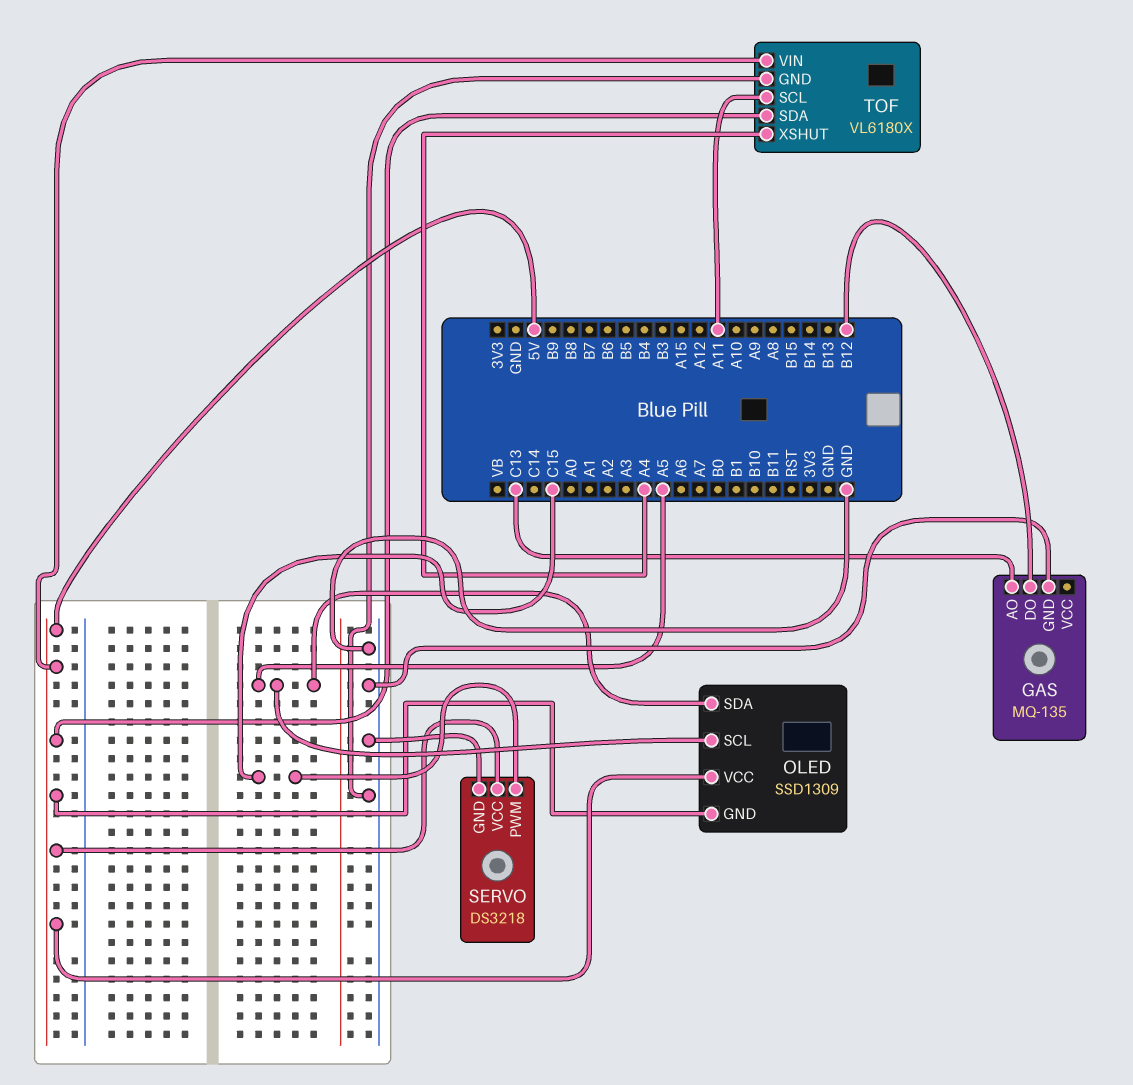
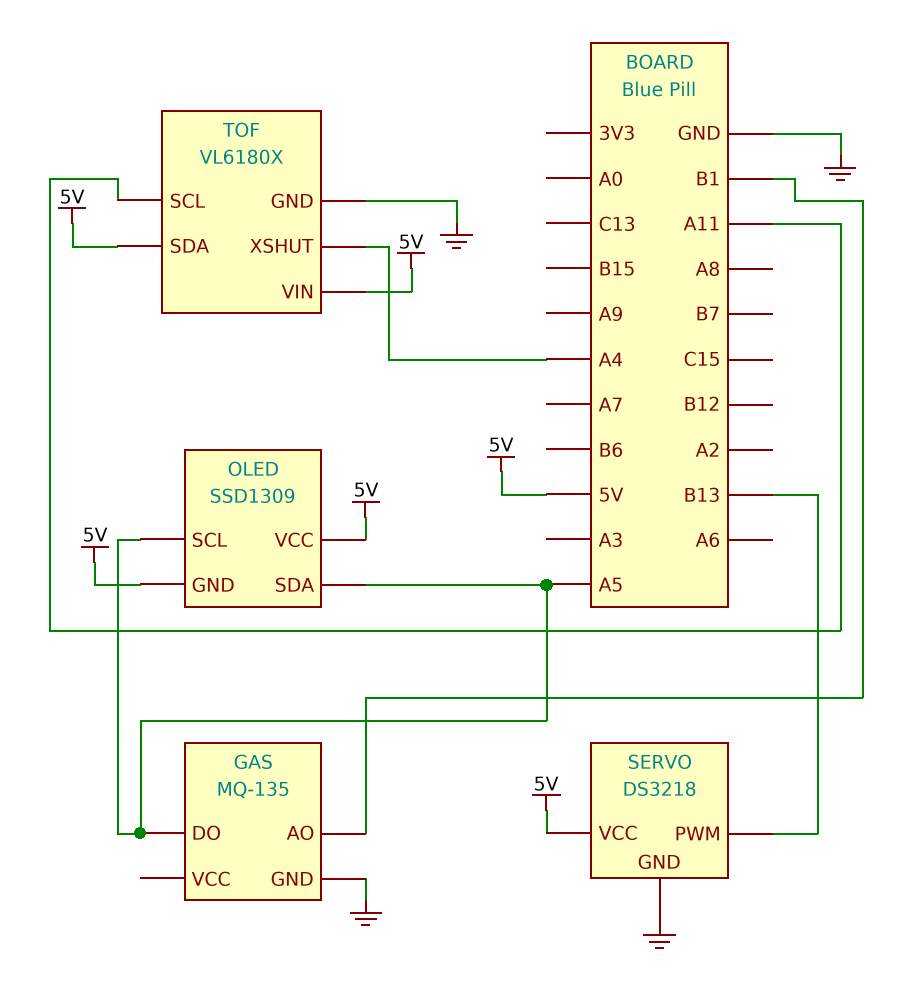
GAS pin AO: C13 -> B1
GAS pin DO: B12 -> A5
SERVO pin PWM: C15 -> B13

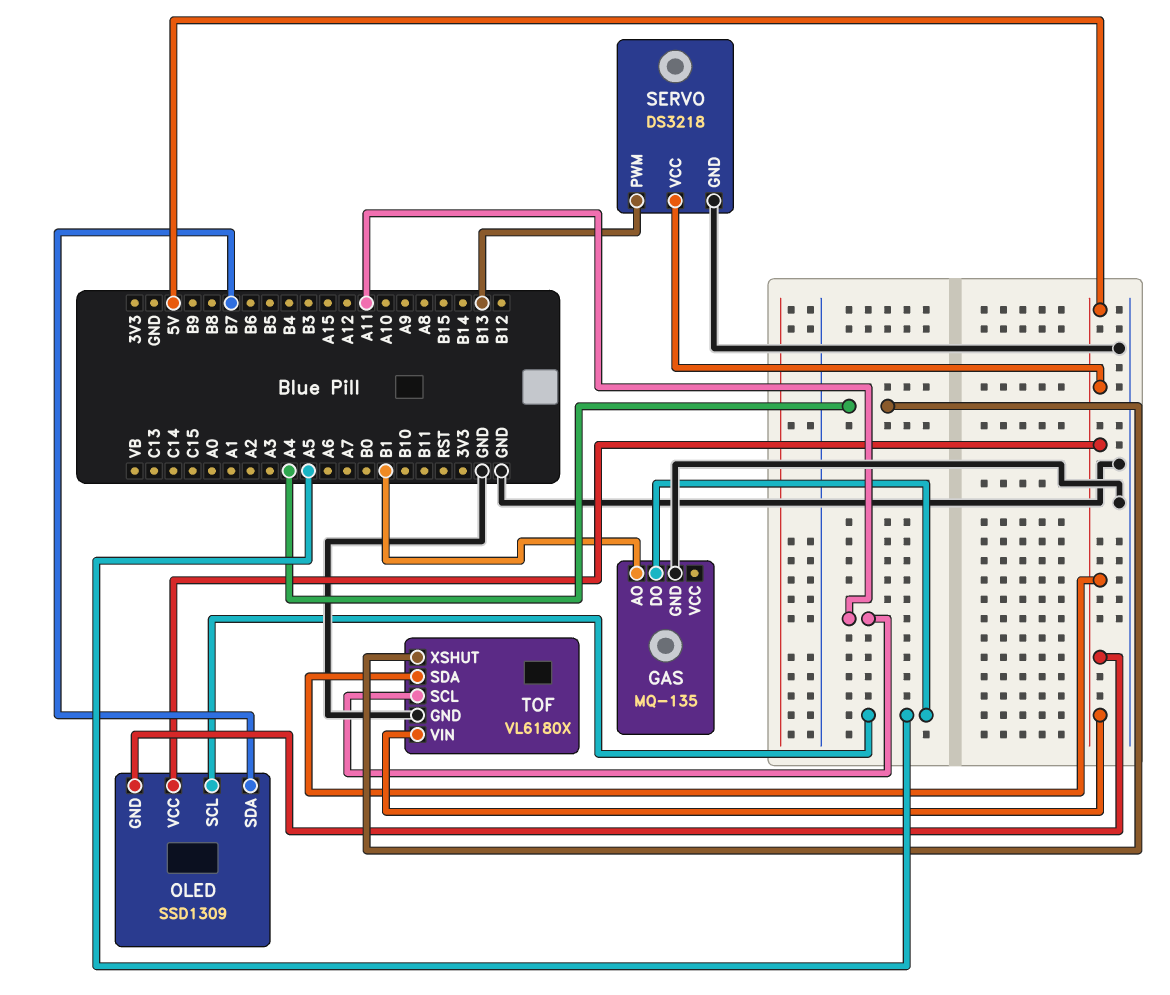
OLED pin SDA: A5 -> B7

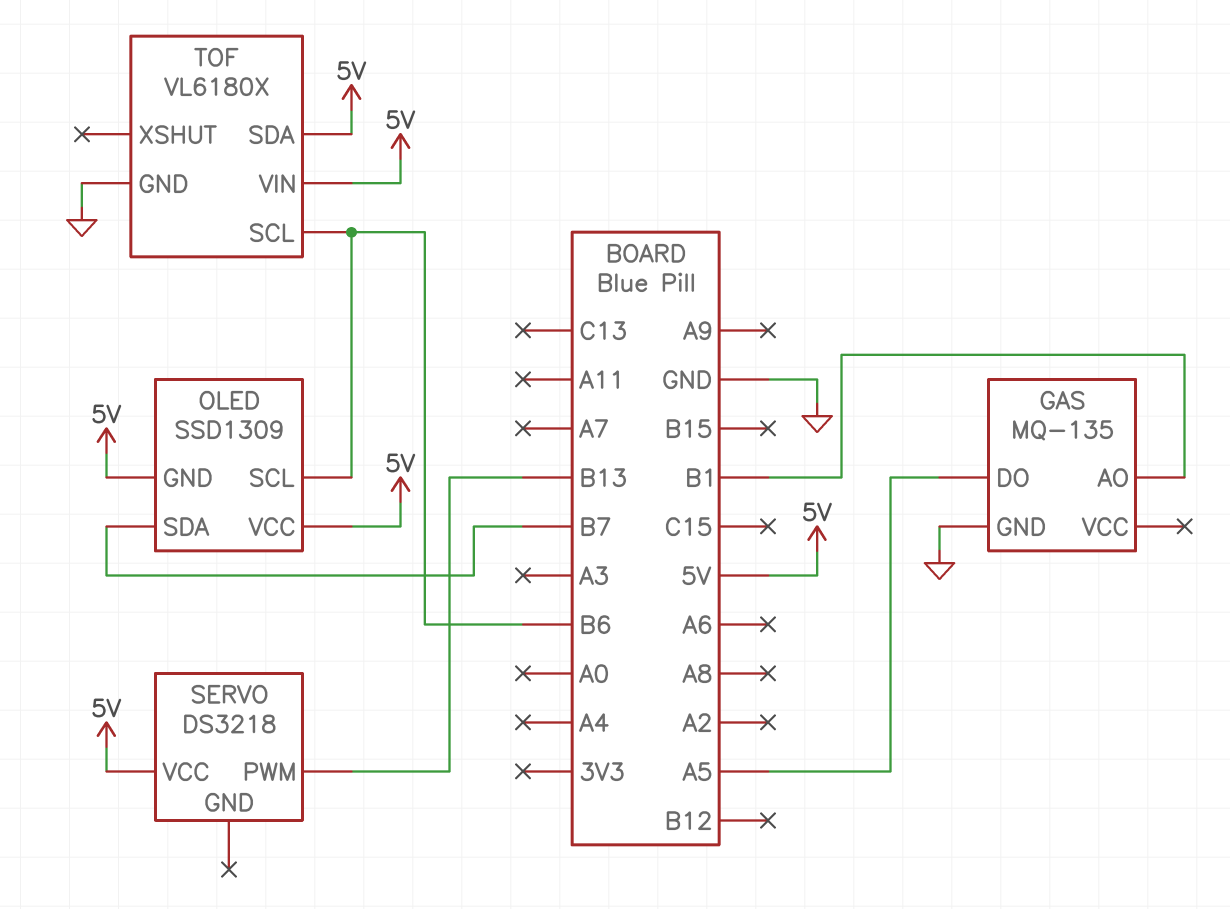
OLED pin SCL: A5 -> B6
SERVO pin GND: GND -> none
TOF pin SCL: A11 -> B6
TOF pin XSHUT: A4 -> none

